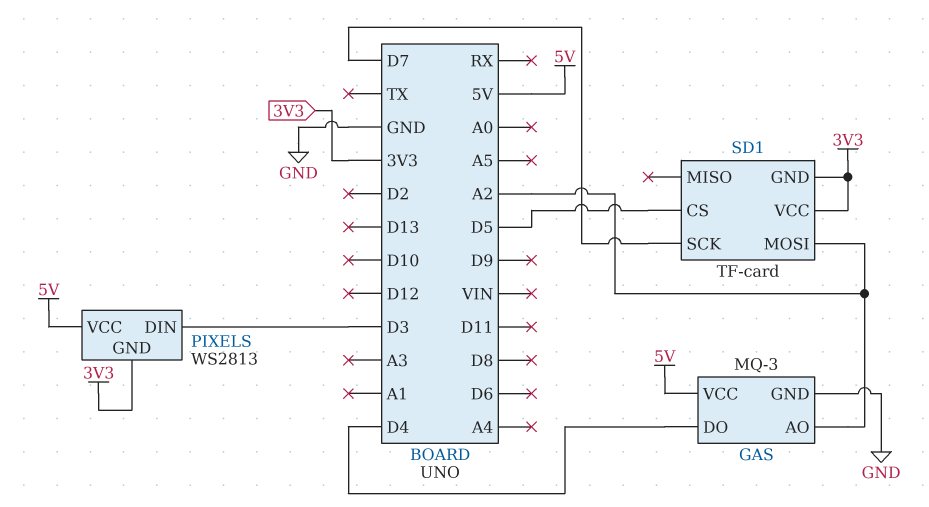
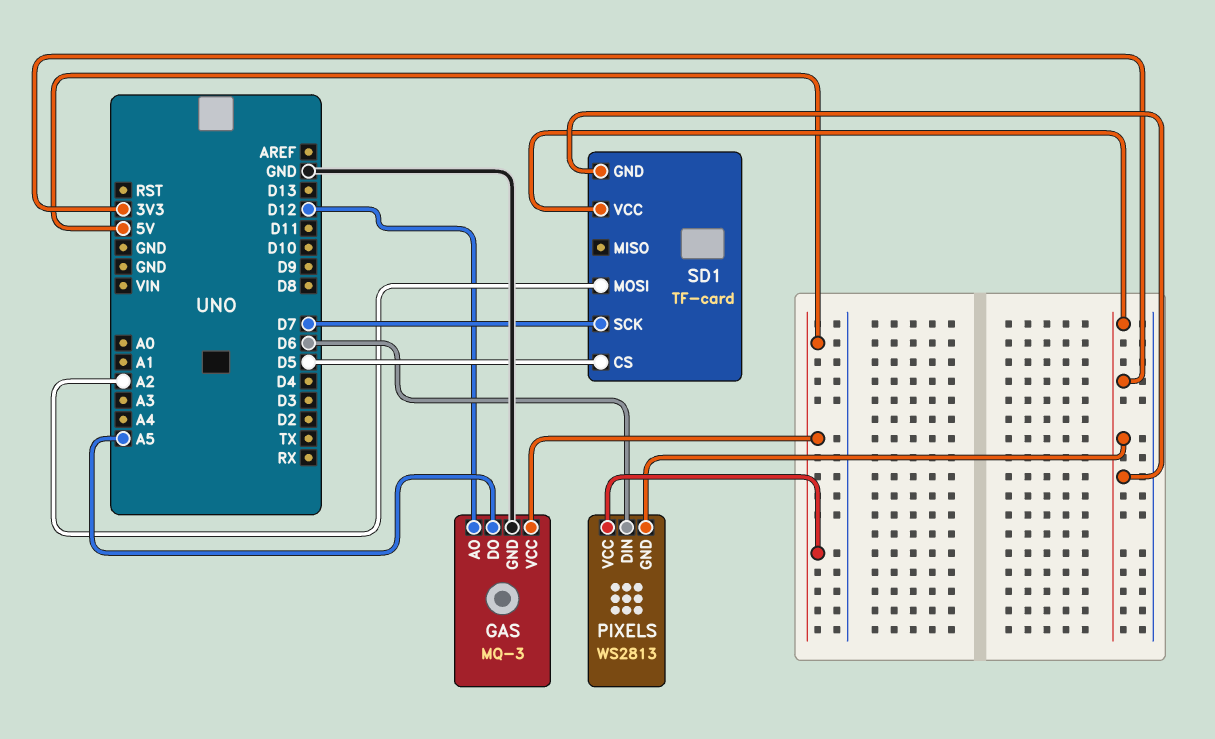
GAS pin AO: A2 -> D12
GAS pin DO: D4 -> A5
PIXELS pin DIN: D3 -> D6

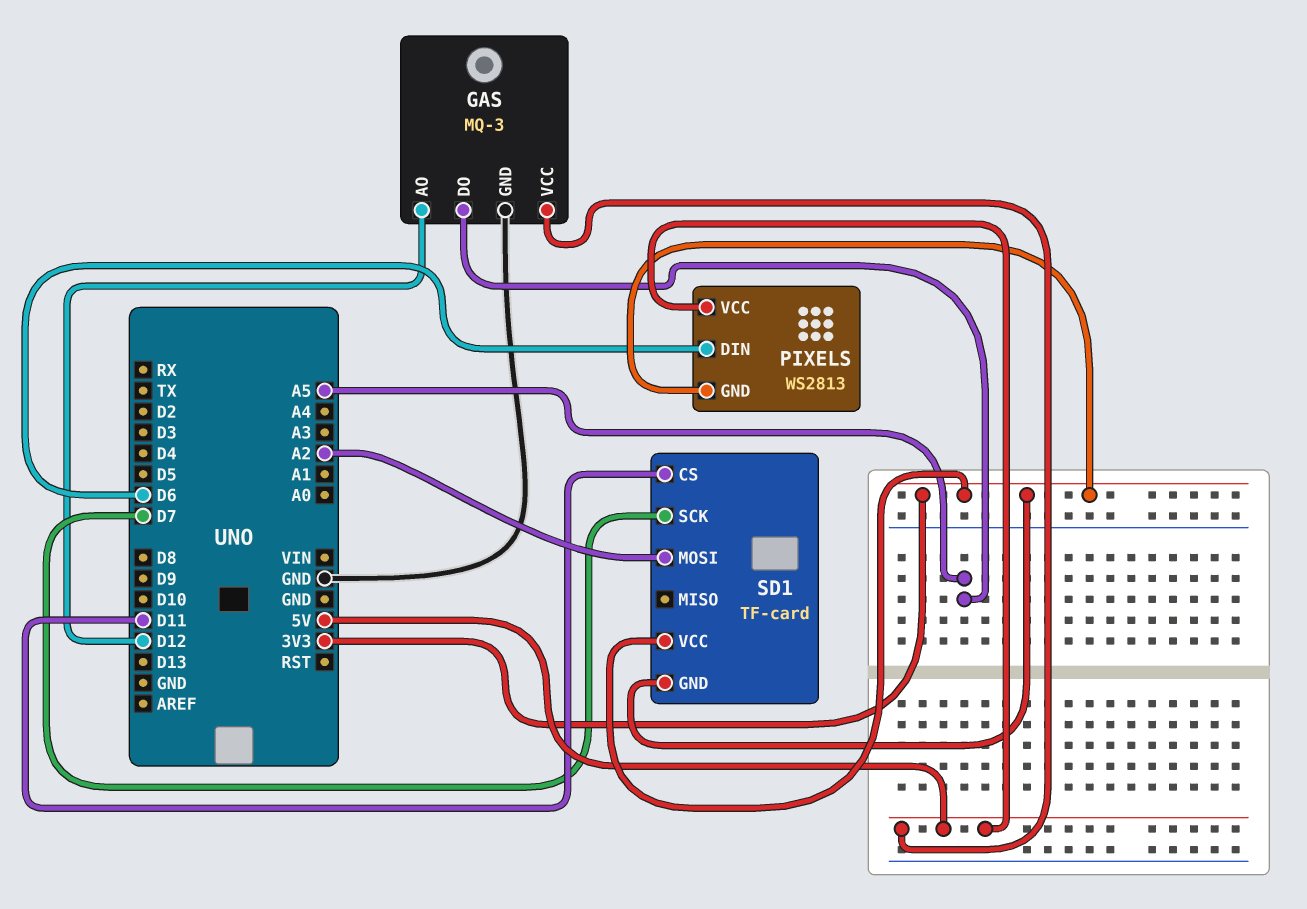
SD1 pin CS: D5 -> D11

